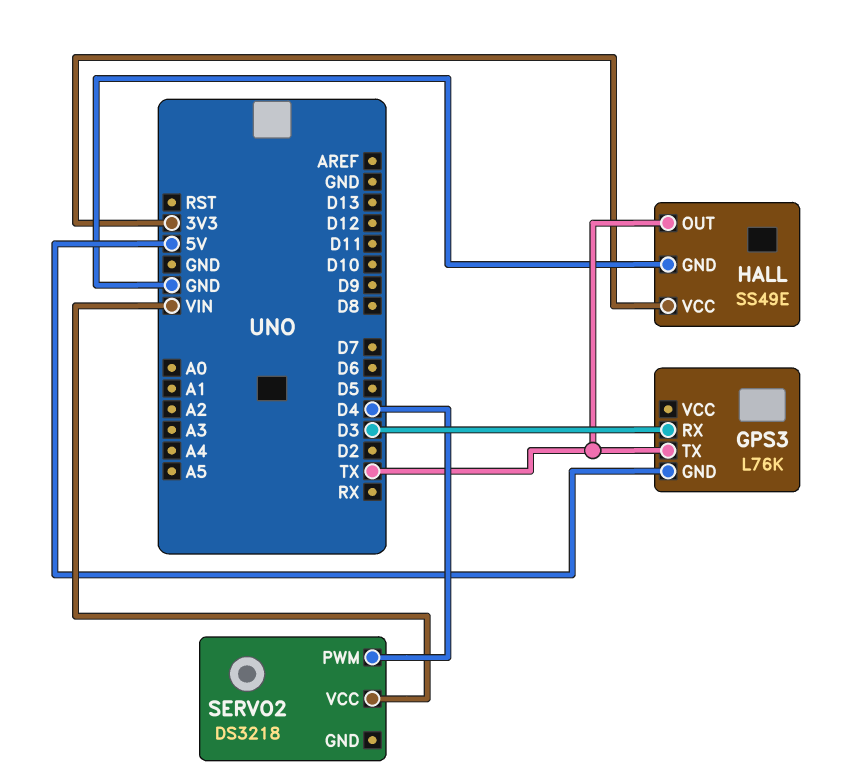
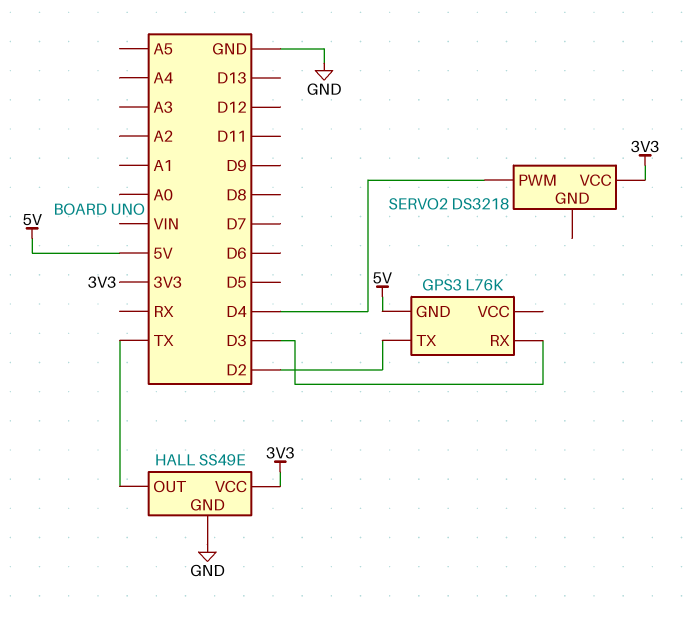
GPS3 pin TX: TX -> D2
SERVO2 pin VCC: VIN -> 3V3

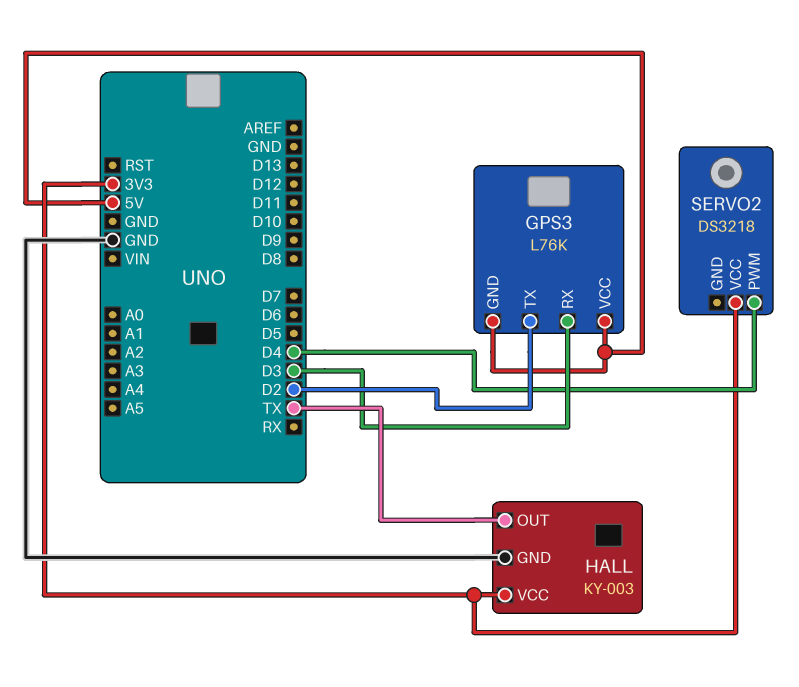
GPS3 pin VCC: none -> 5V
HALL: SS49E -> KY-003

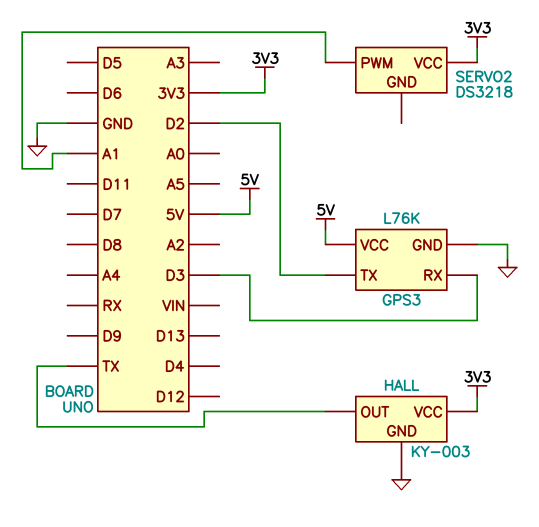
GPS3 pin GND: 5V -> GND
SERVO2 pin PWM: D4 -> A1

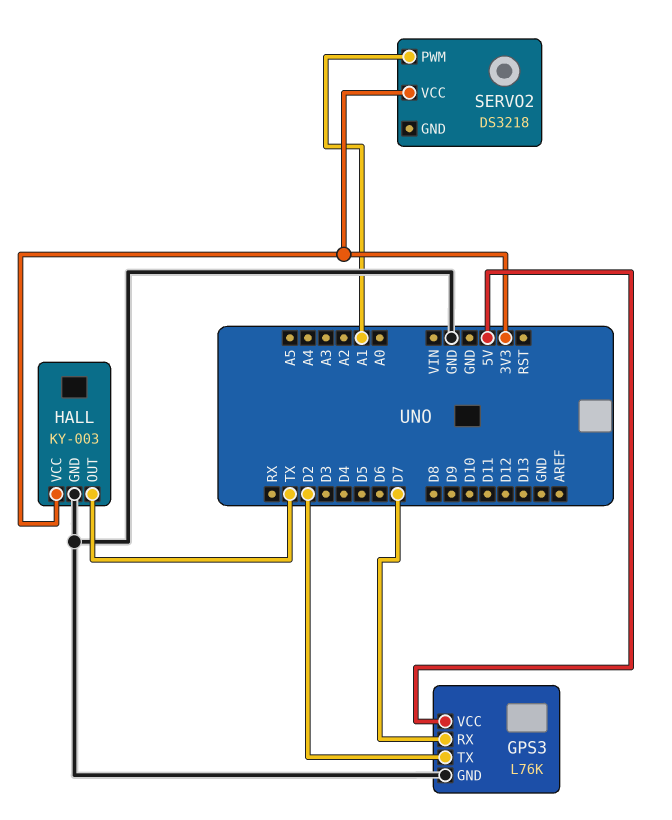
GPS3 pin RX: D3 -> D7

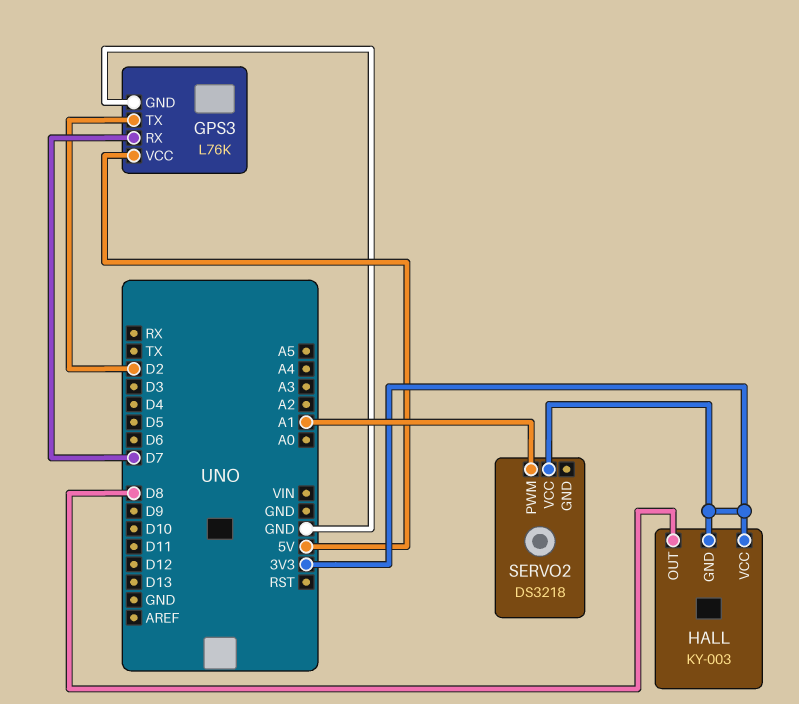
HALL pin GND: GND -> 3V3
HALL pin OUT: TX -> D8

